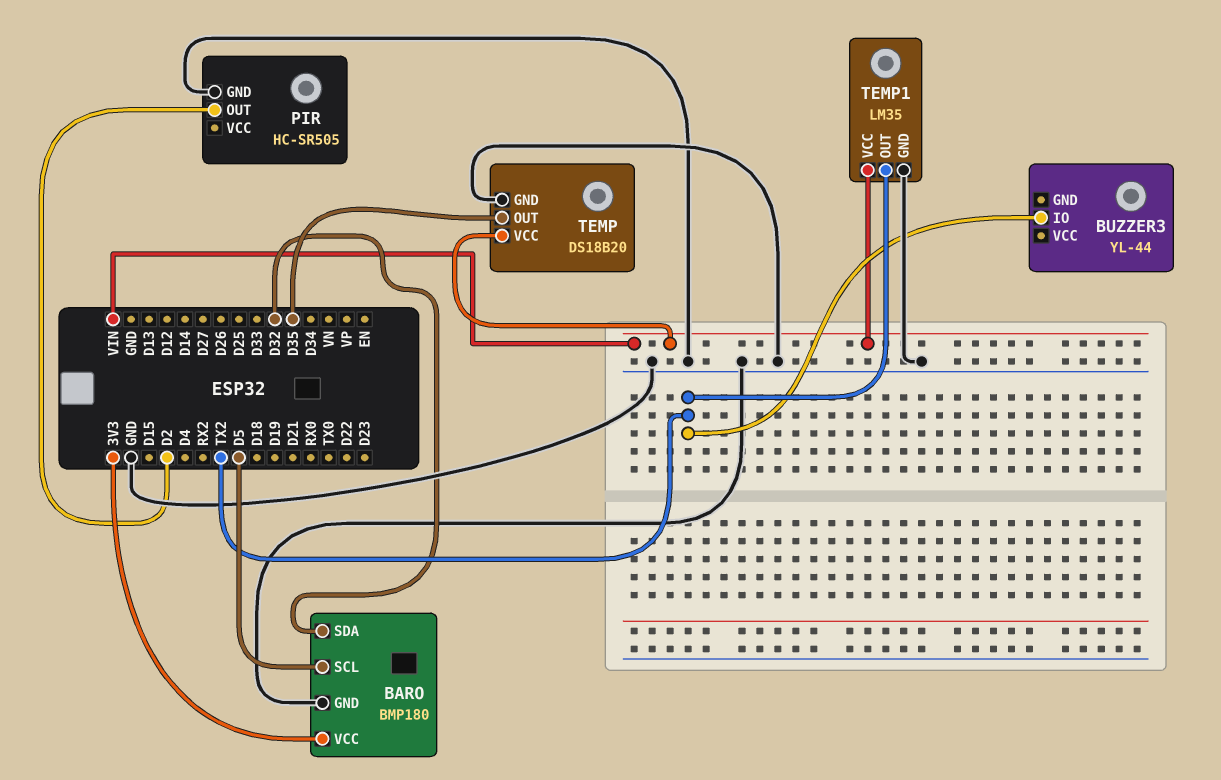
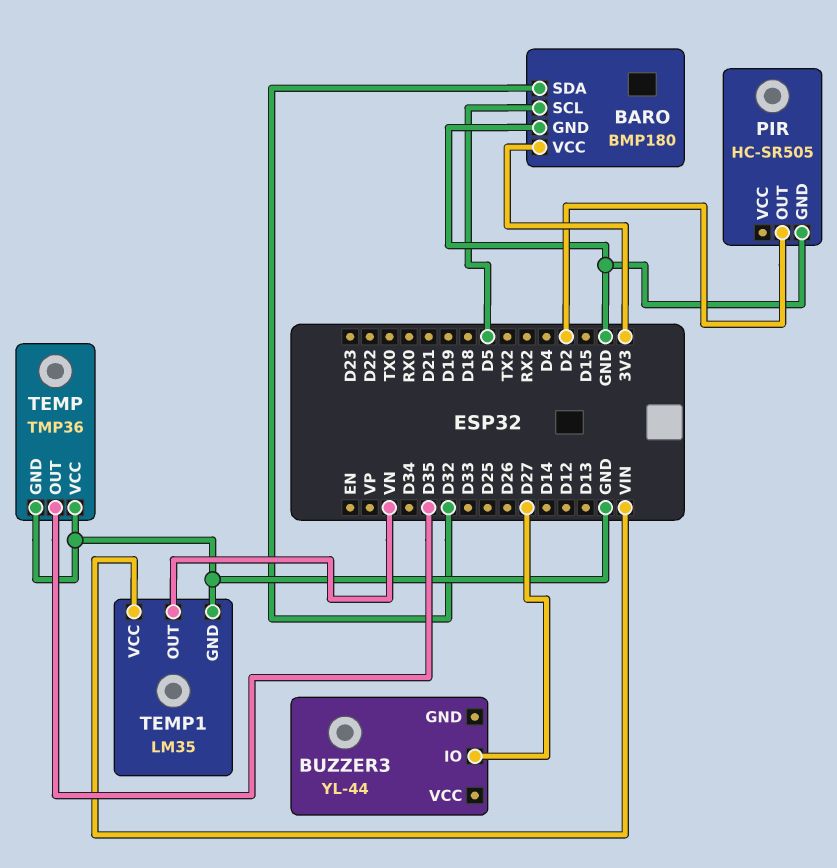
BUZZER3 pin IO: TX2 -> D27
TEMP: DS18B20 -> TMP36
TEMP pin VCC: VIN -> GND
TEMP1 pin OUT: TX2 -> VN

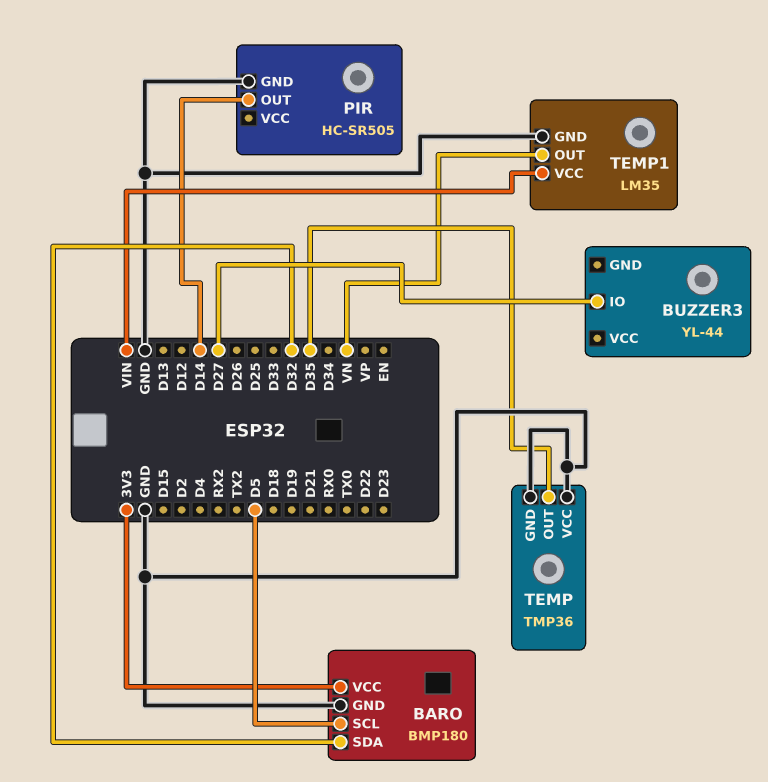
PIR pin OUT: D2 -> D14

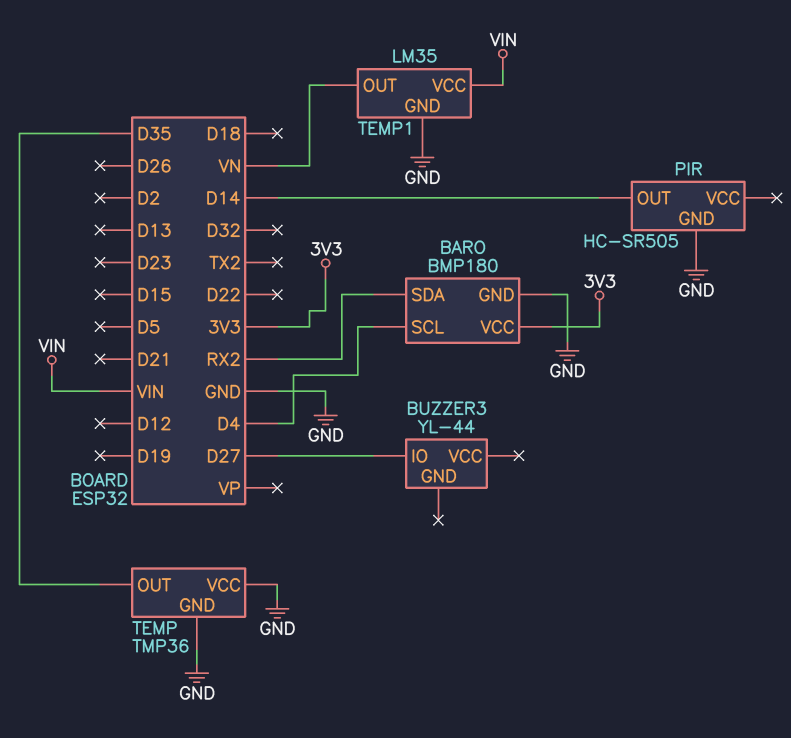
BARO pin SCL: D5 -> D4
BARO pin SDA: D32 -> RX2

